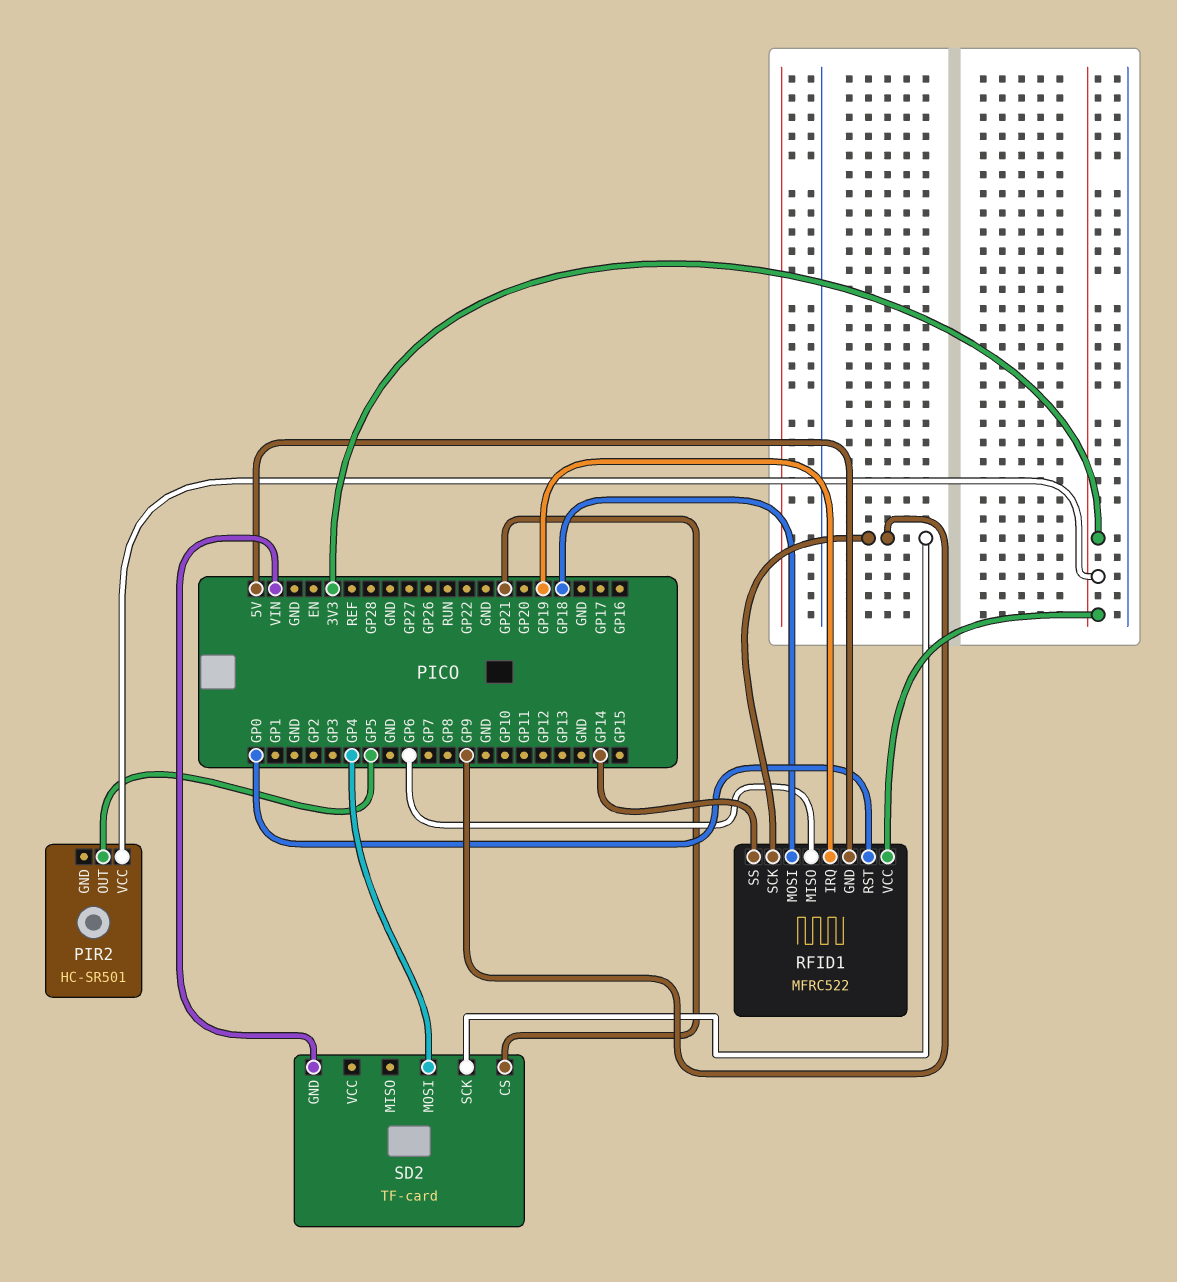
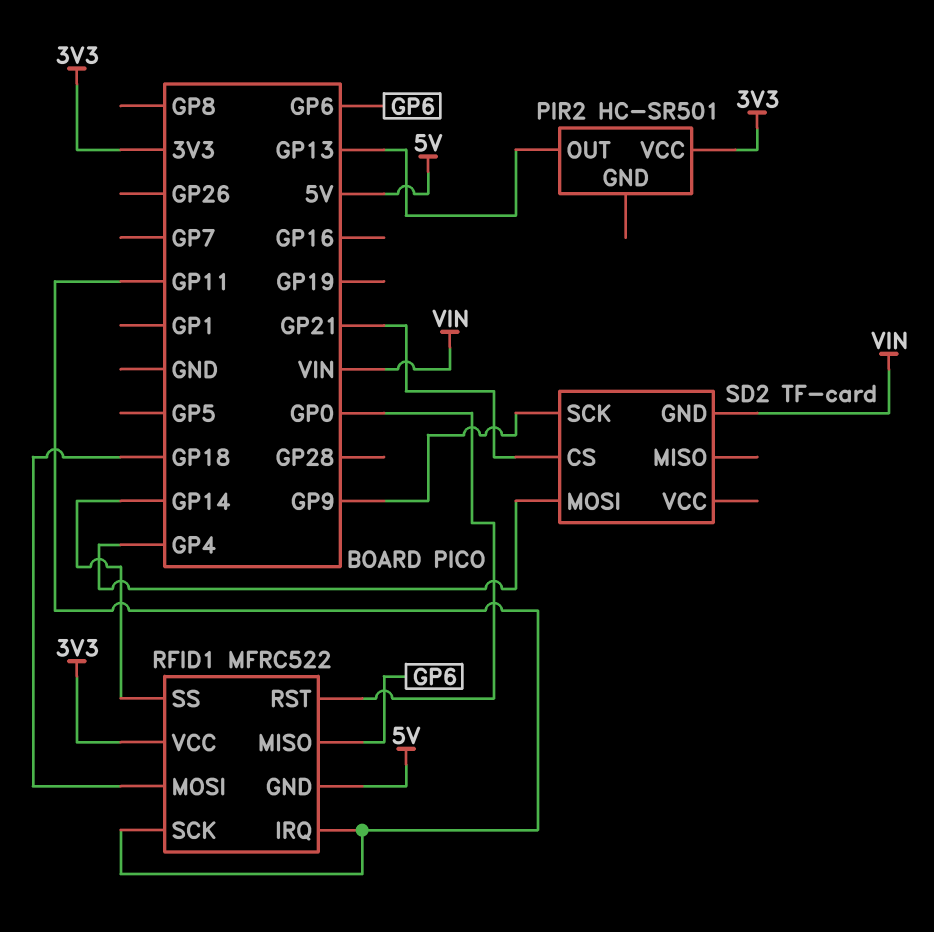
PIR2 pin OUT: GP5 -> GP13
RFID1 pin IRQ: GP19 -> GP11
RFID1 pin SCK: GP9 -> GP11

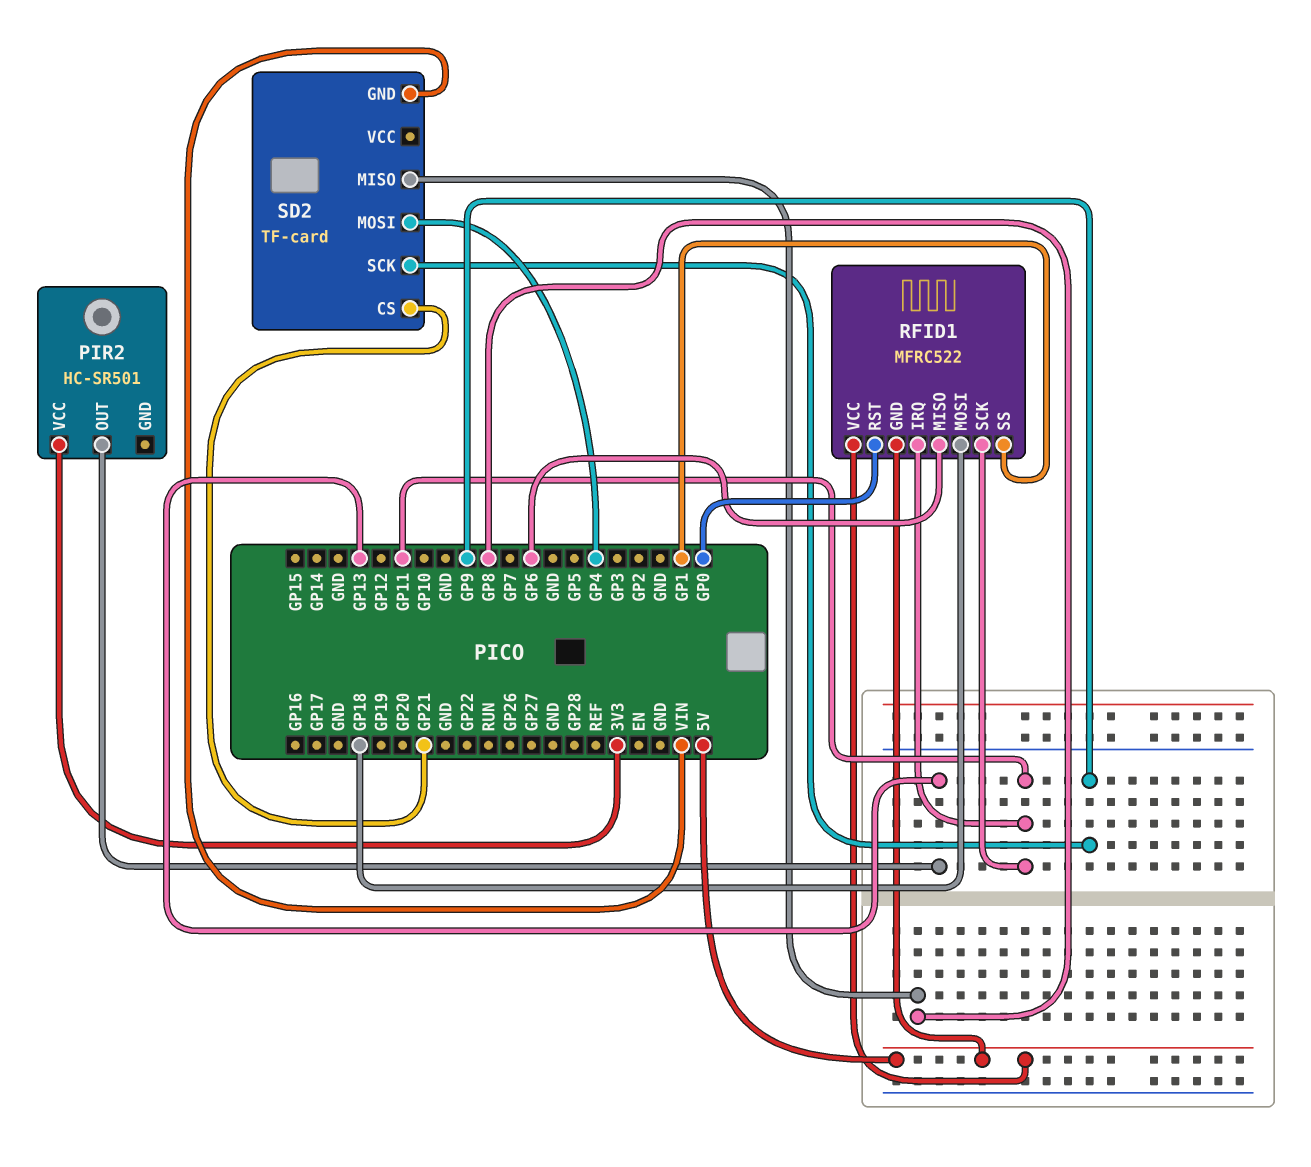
RFID1 pin SS: GP14 -> GP1
RFID1 pin VCC: 3V3 -> 5V
SD2 pin MISO: none -> GP8

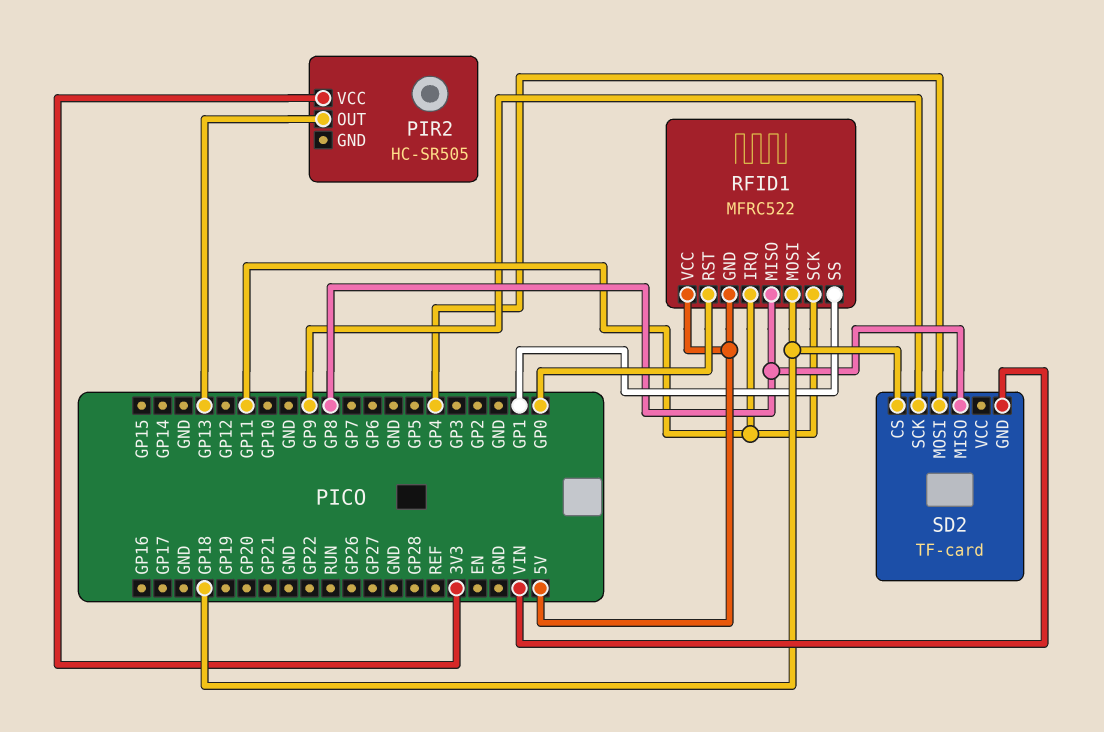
PIR2: HC-SR501 -> HC-SR505
RFID1 pin MISO: GP6 -> GP8
SD2 pin CS: GP21 -> GP18

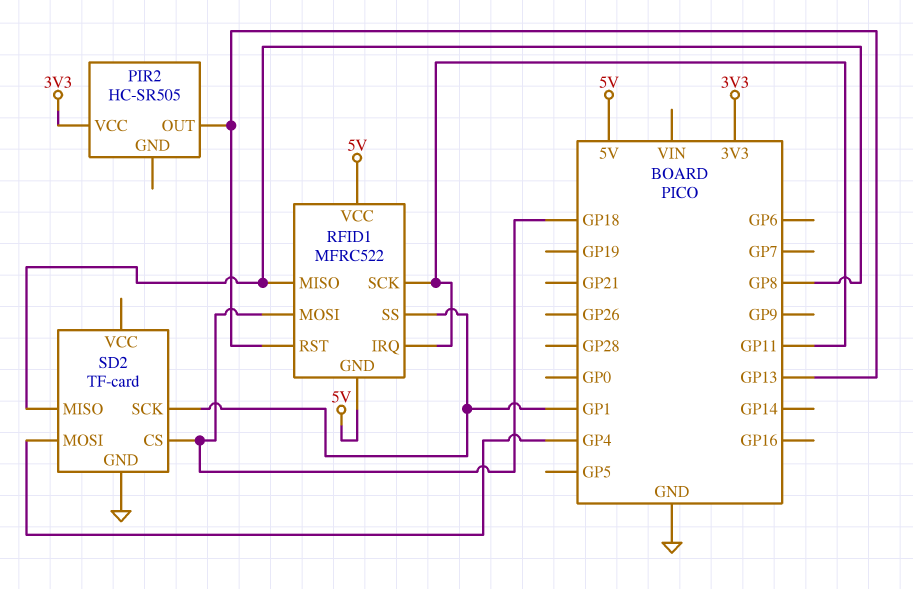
RFID1 pin RST: GP0 -> GP13
SD2 pin GND: VIN -> GND
SD2 pin SCK: GP9 -> GP1

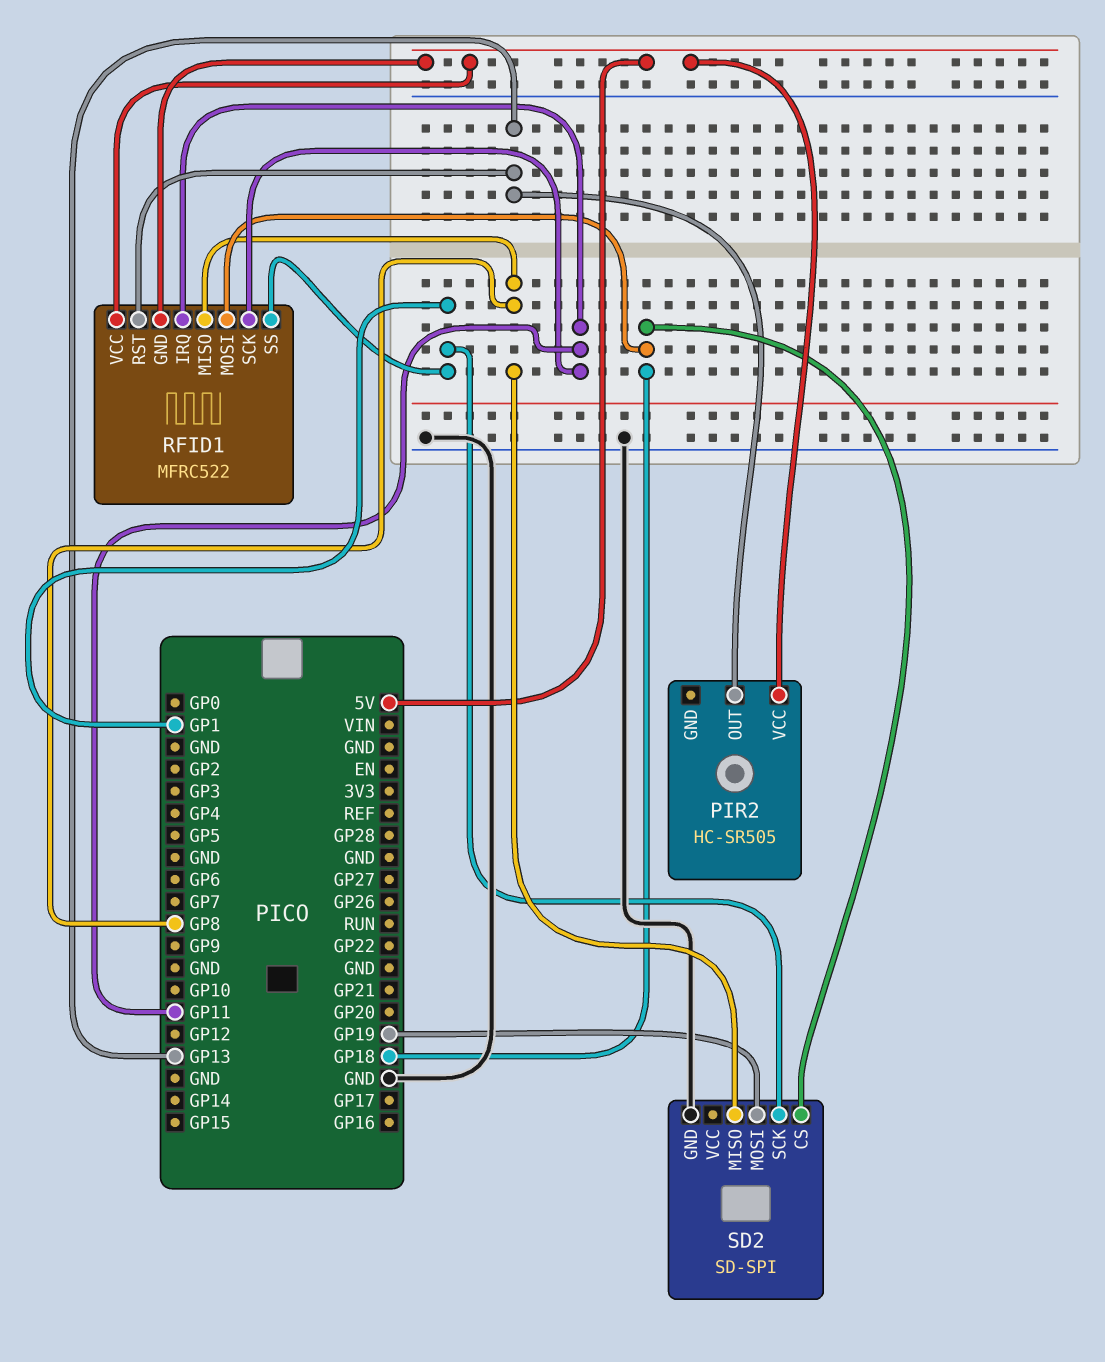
PIR2 pin VCC: 3V3 -> 5V
SD2: TF-card -> SD-SPI
SD2 pin MOSI: GP4 -> GP19

